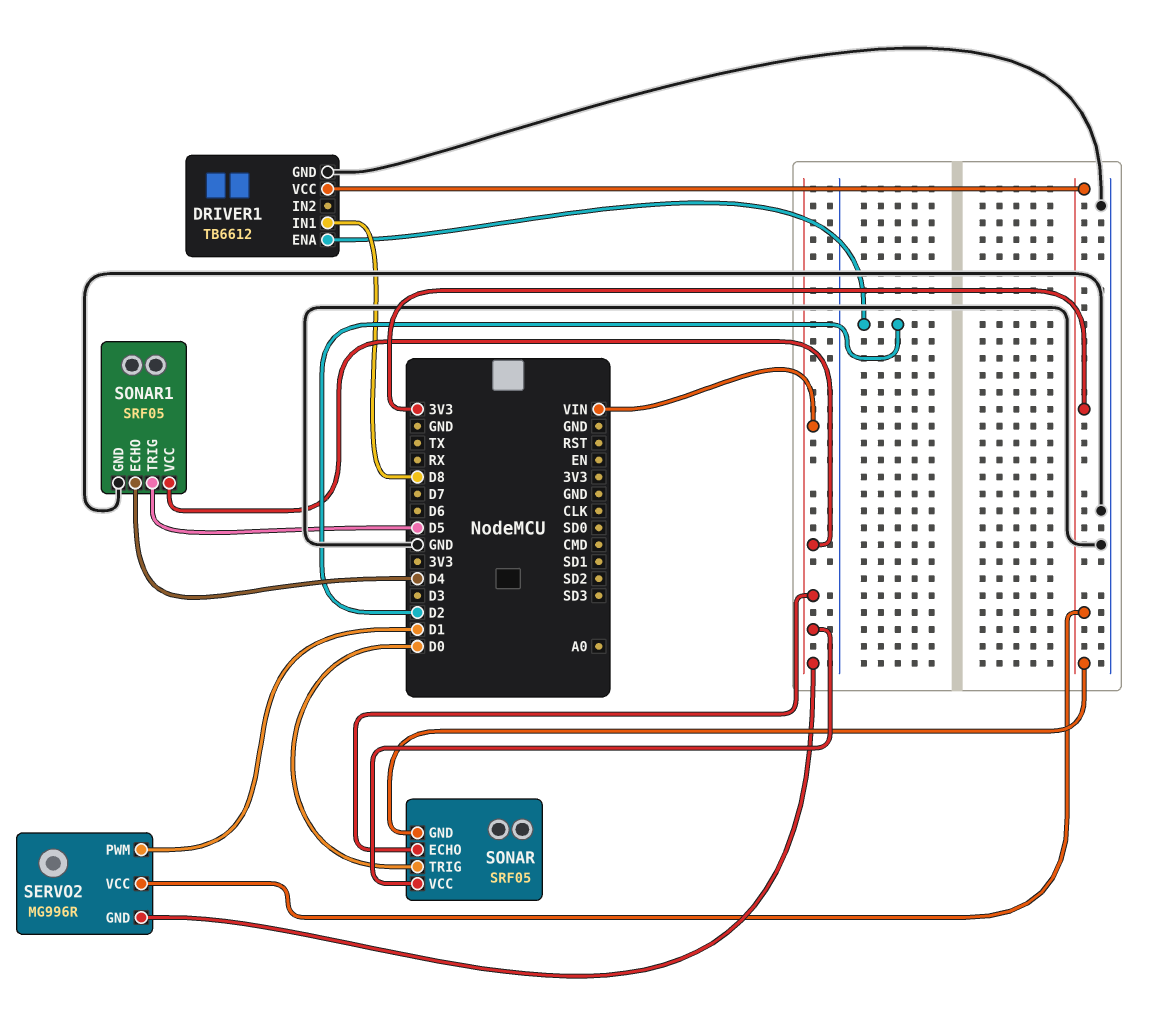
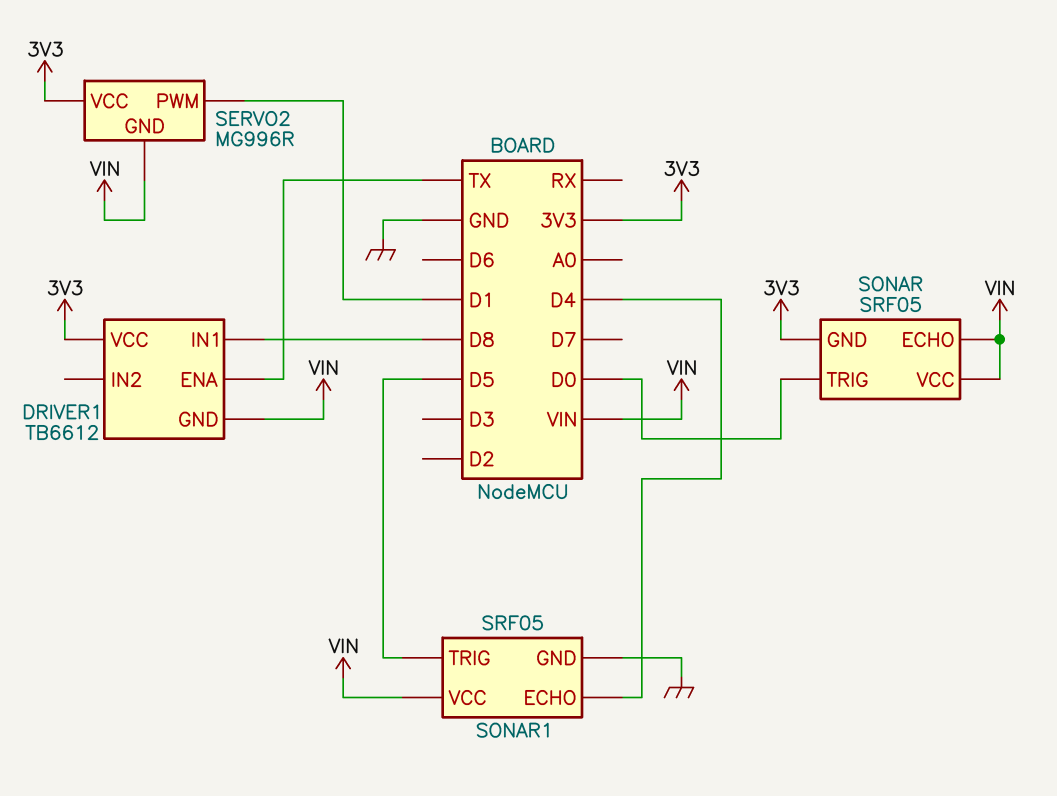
DRIVER1 pin ENA: D2 -> TX
DRIVER1 pin GND: GND -> VIN

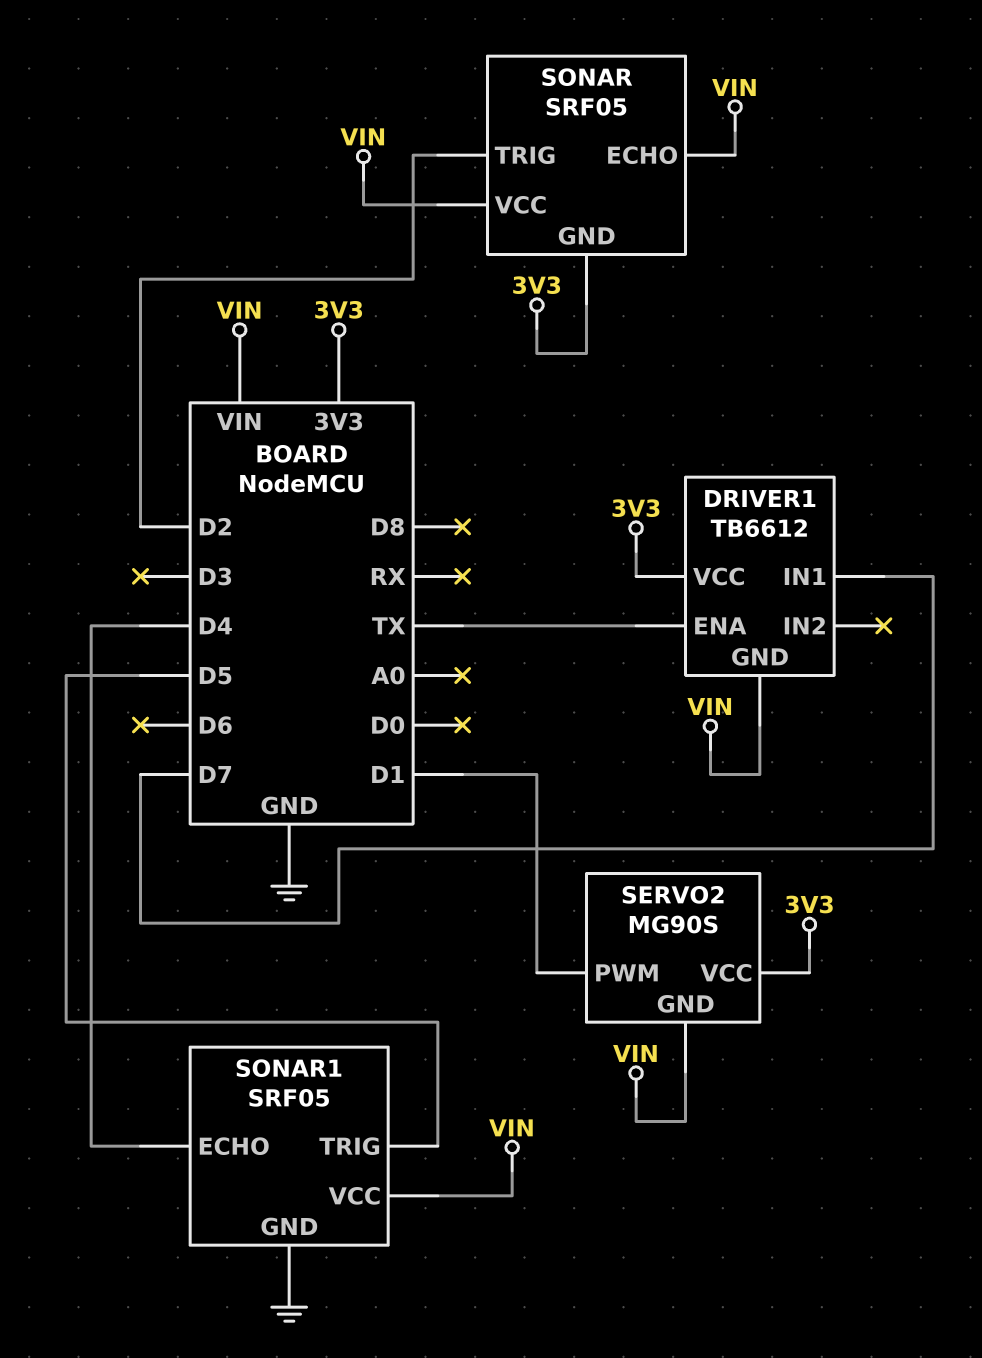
DRIVER1 pin IN1: D8 -> D7
SERVO2: MG996R -> MG90S
SONAR pin TRIG: D0 -> D2

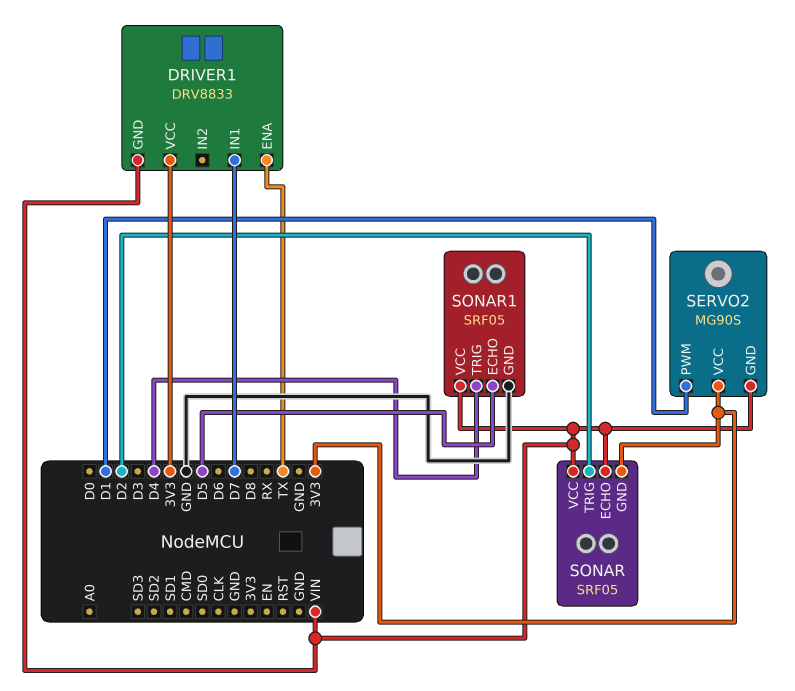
DRIVER1: TB6612 -> DRV8833
SONAR1 pin ECHO: D4 -> D5
SONAR1 pin TRIG: D5 -> D4

